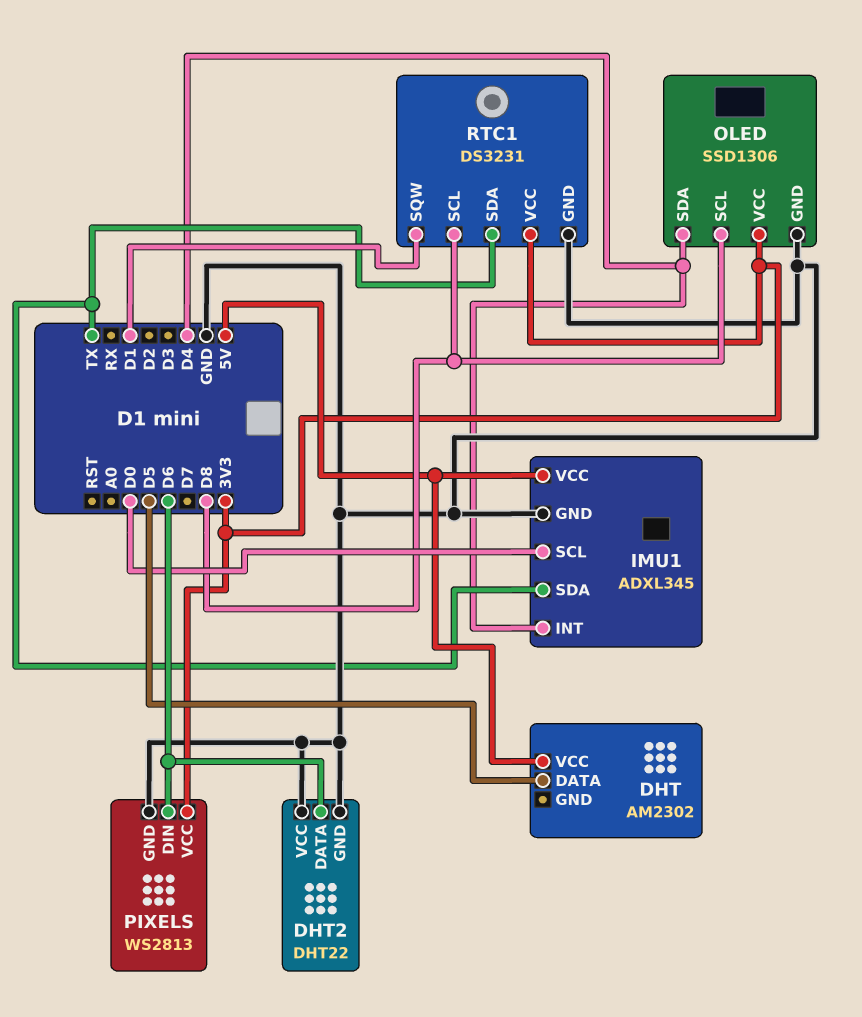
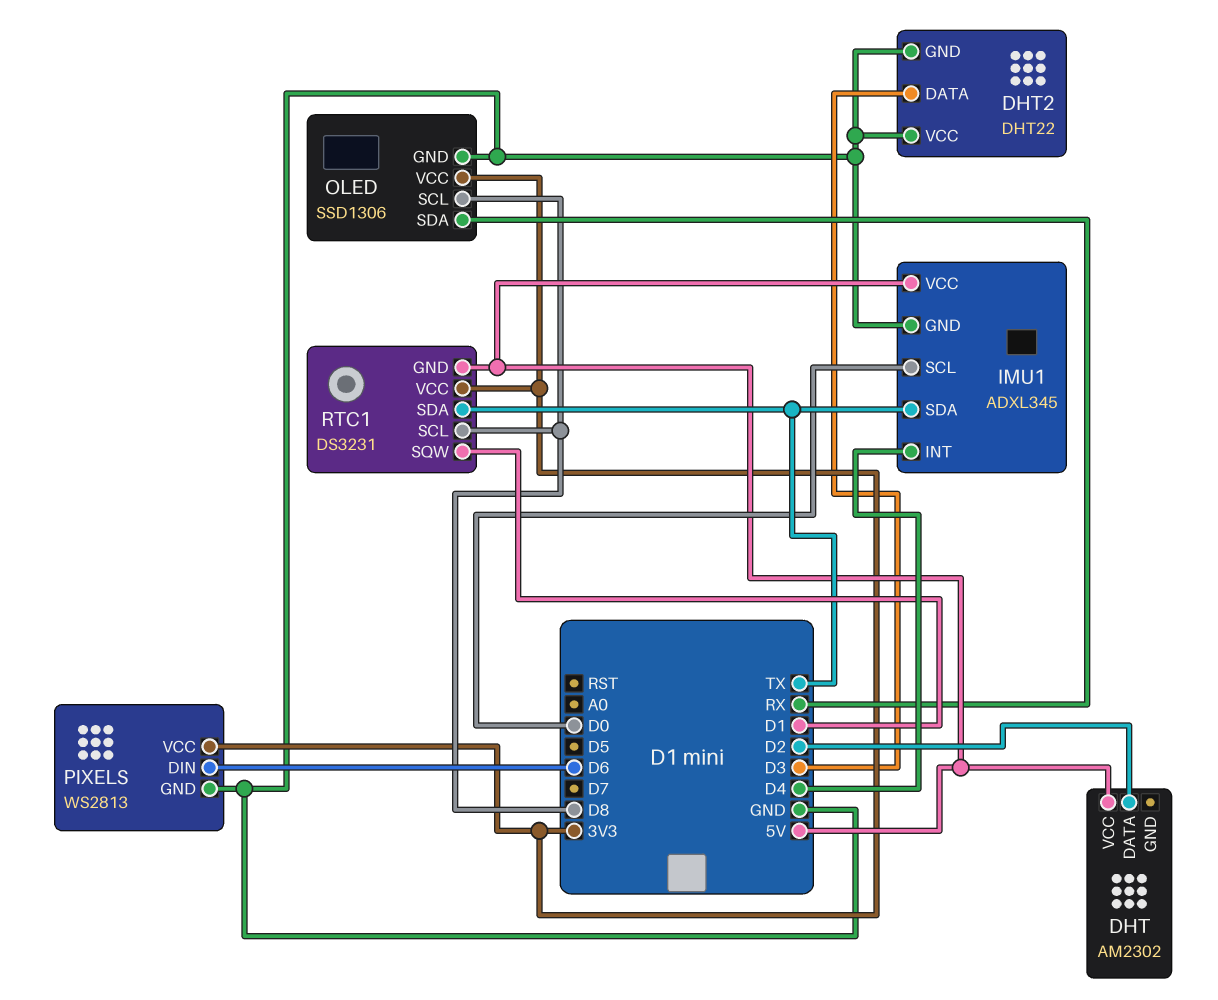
DHT pin DATA: D5 -> D2
DHT2 pin DATA: D6 -> D3
OLED pin SDA: D4 -> RX
RTC1 pin GND: GND -> 5V

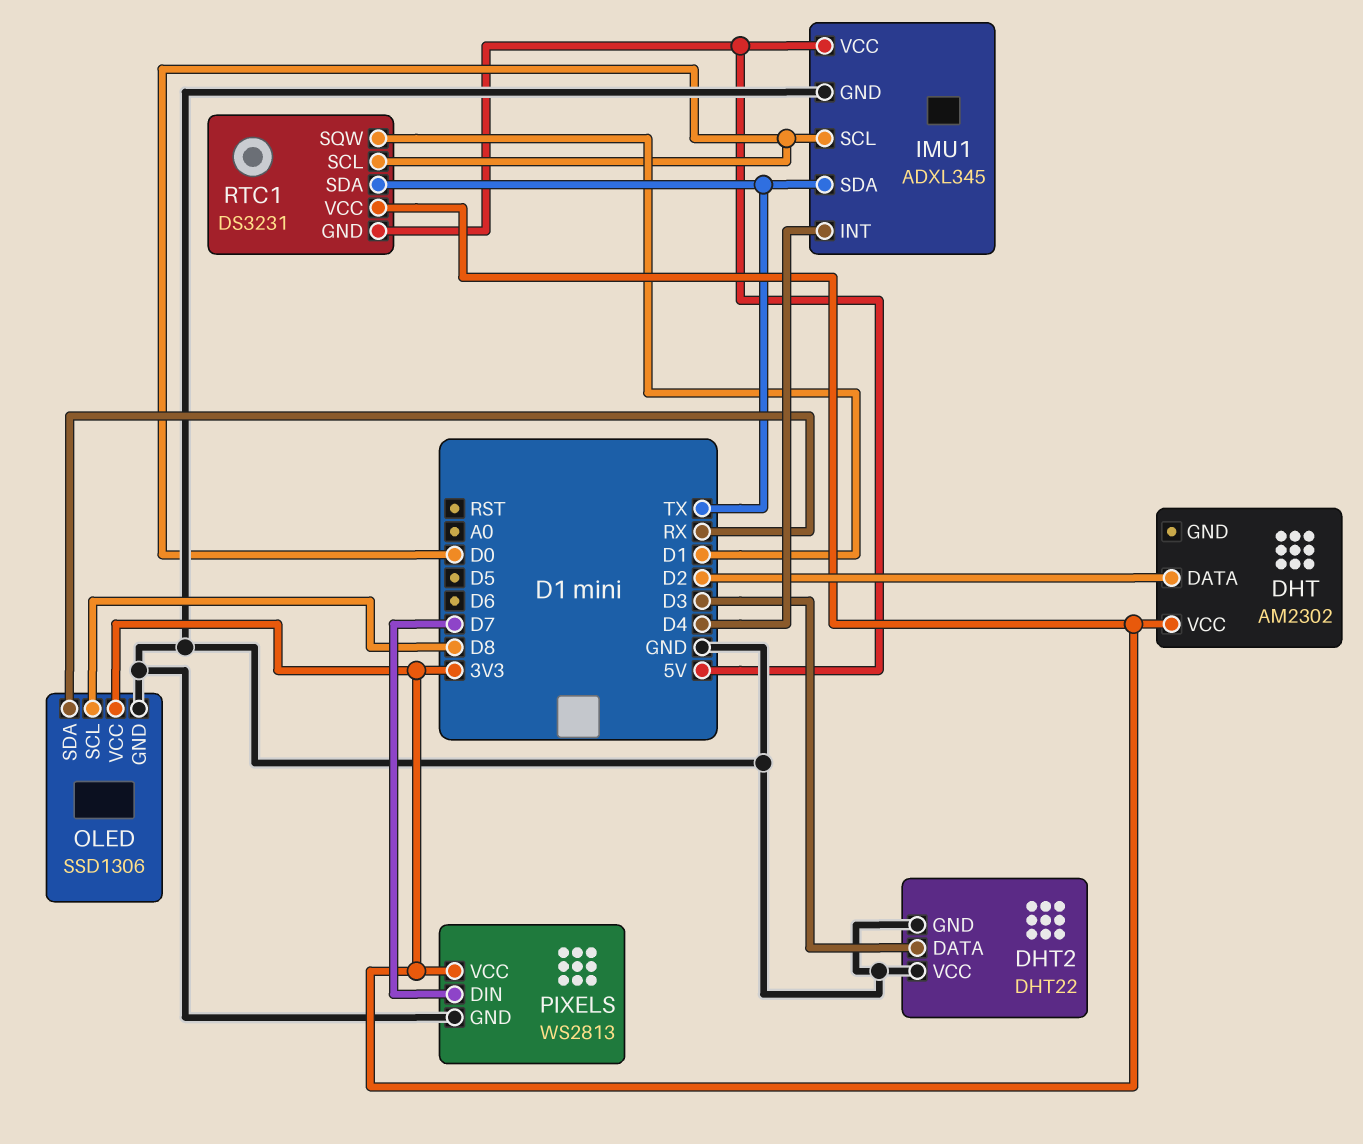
DHT pin VCC: 5V -> 3V3
PIXELS pin DIN: D6 -> D7
RTC1 pin SCL: D8 -> D0

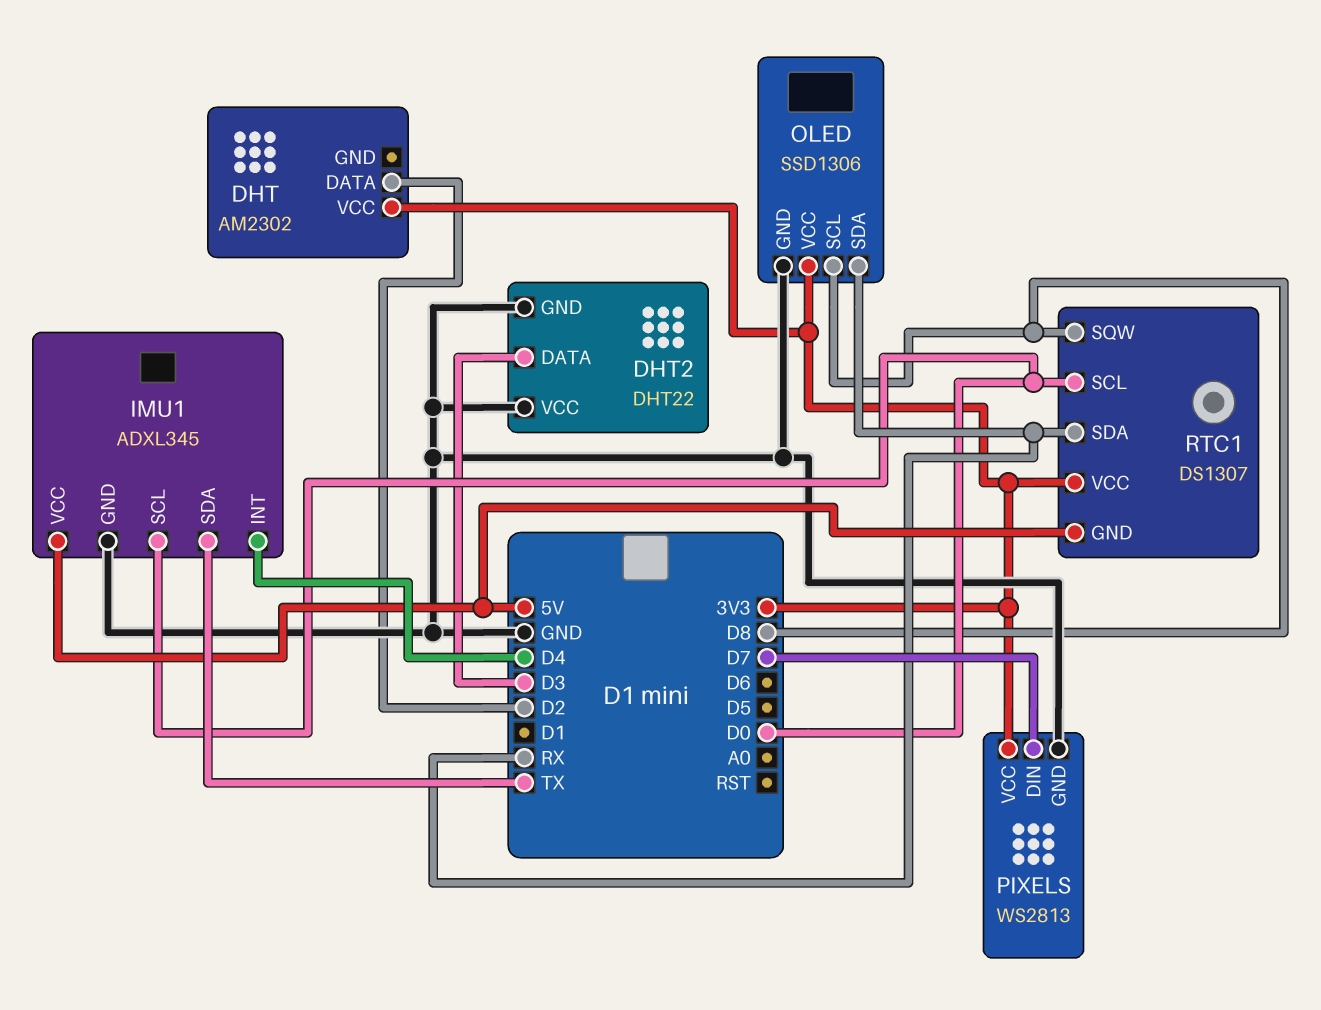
RTC1: DS3231 -> DS1307
RTC1 pin SDA: TX -> RX
RTC1 pin SQW: D1 -> D8

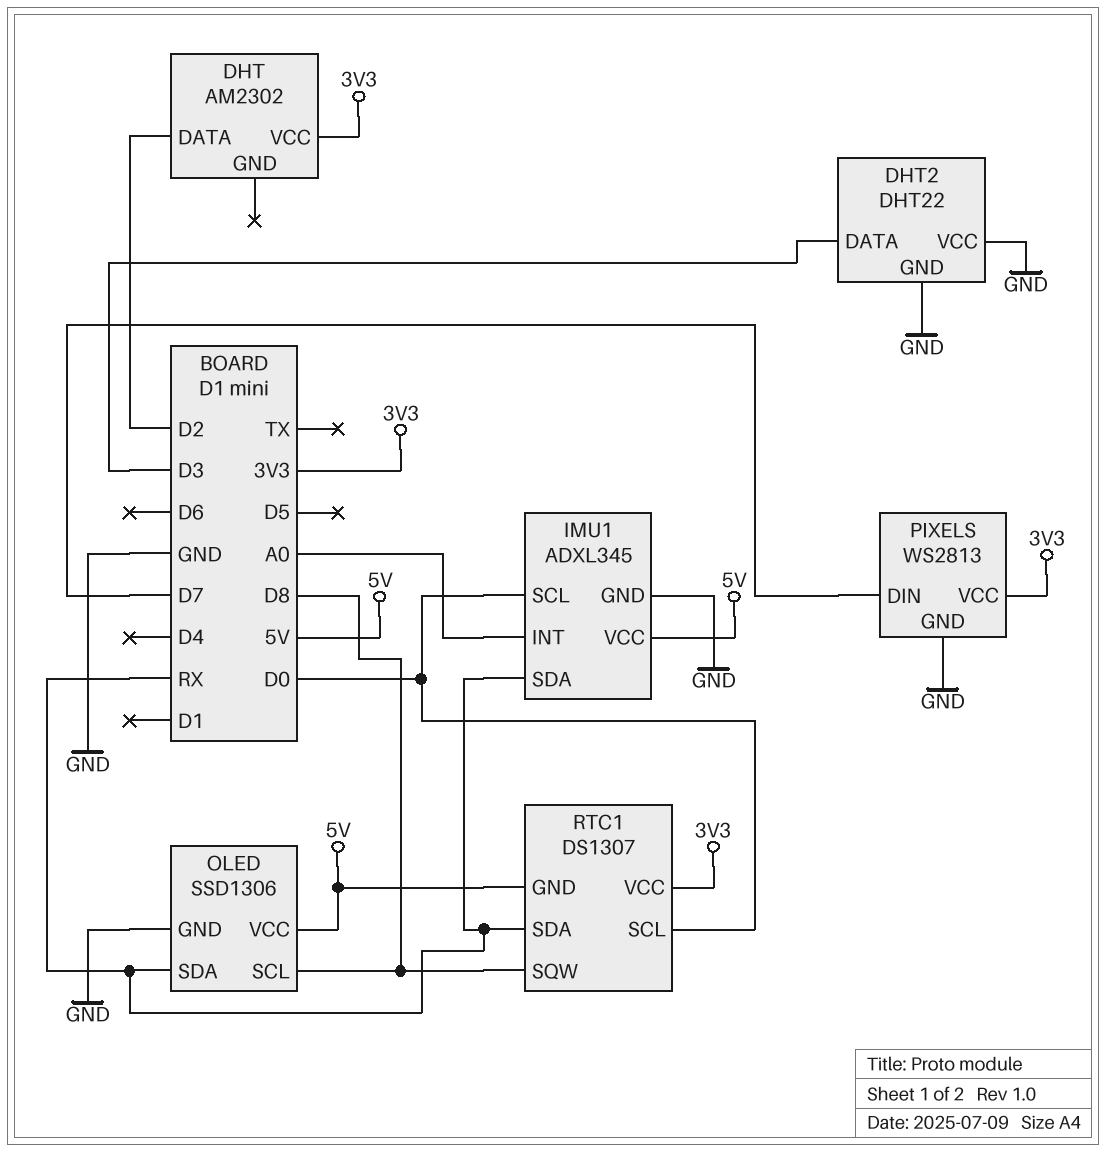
IMU1 pin INT: D4 -> A0
IMU1 pin SDA: TX -> RX
OLED pin VCC: 3V3 -> 5V

